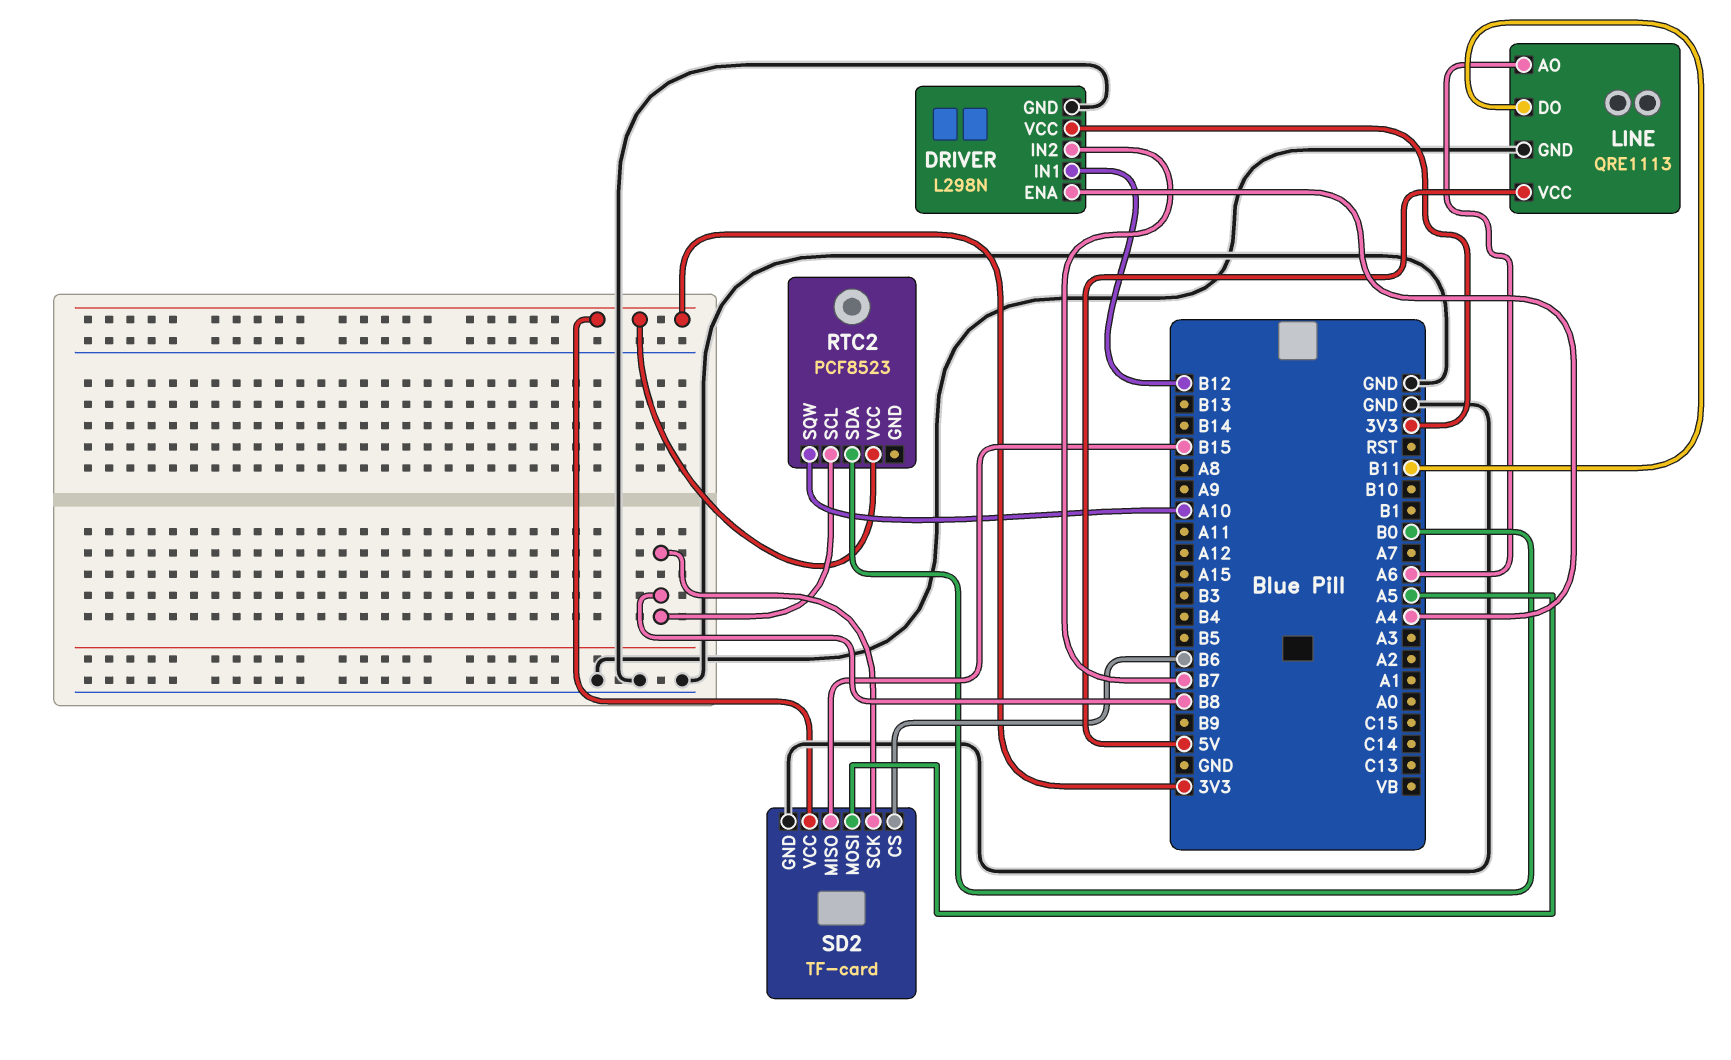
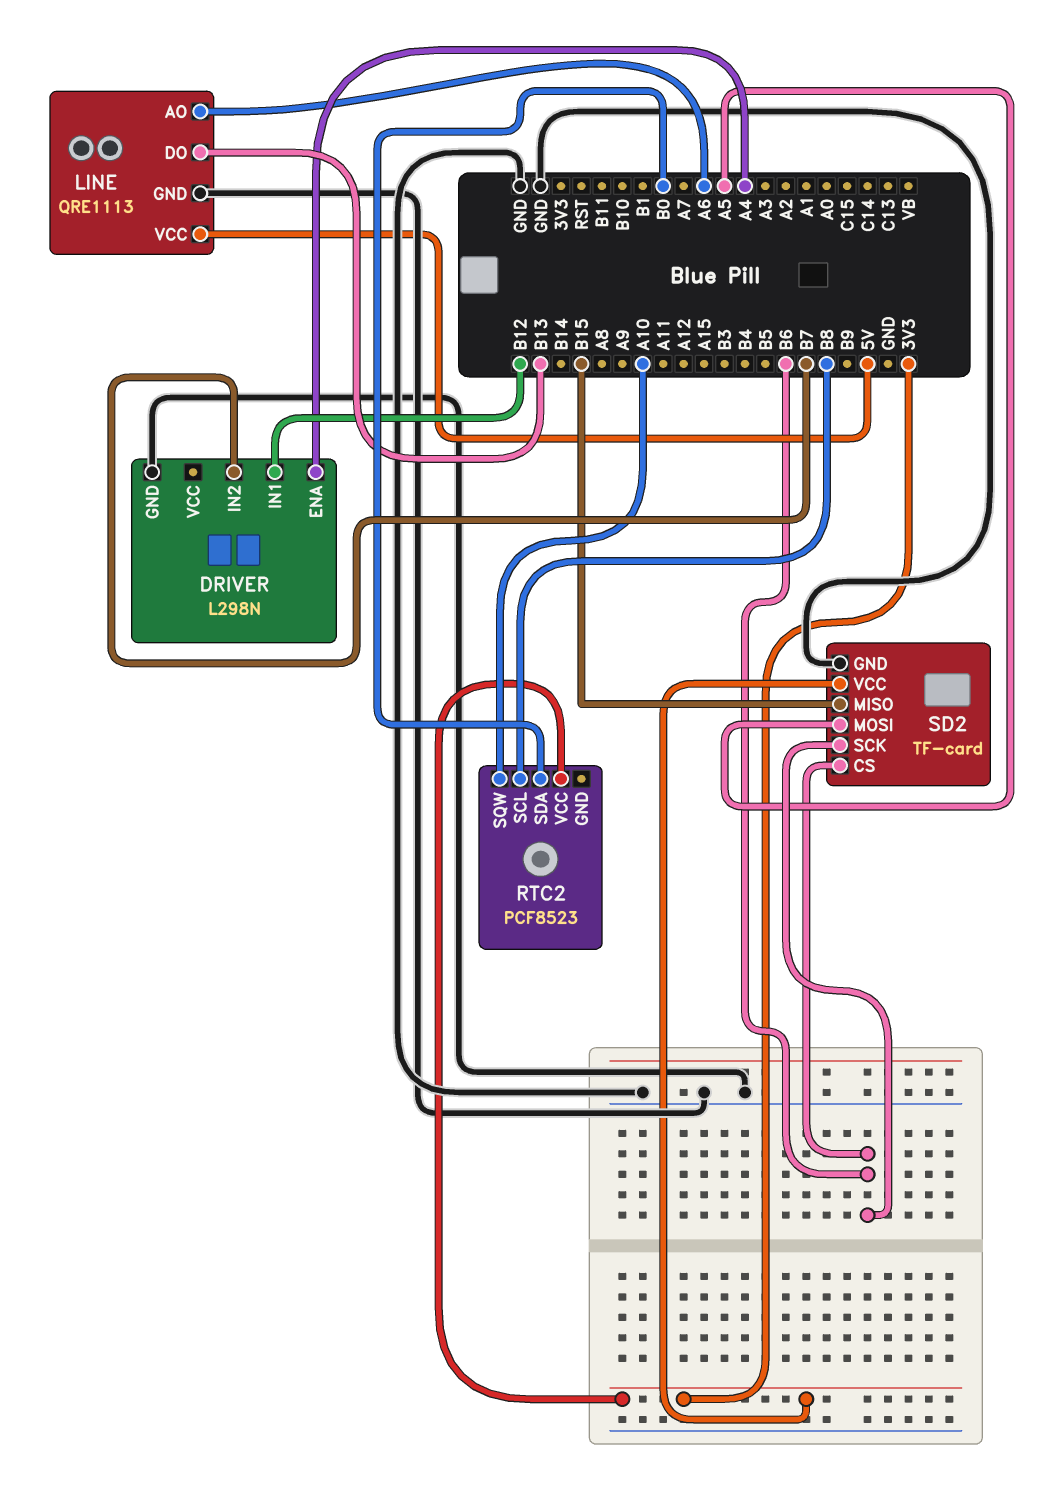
DRIVER pin VCC: 3V3 -> none
LINE pin DO: B11 -> B13
SD2 pin SCK: B8 -> B6

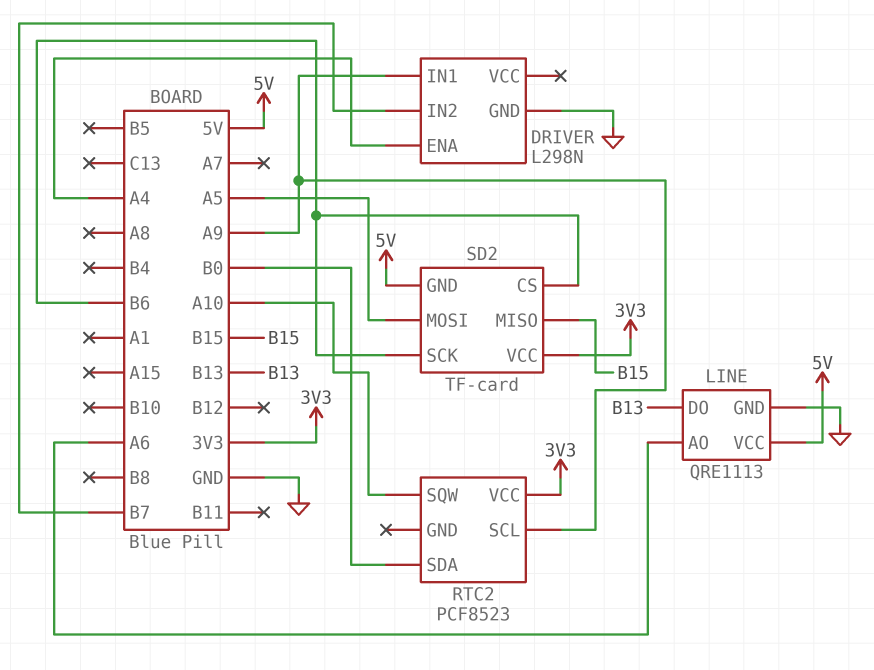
DRIVER pin IN1: B12 -> A9
RTC2 pin SCL: B8 -> A9
SD2 pin GND: GND -> 5V

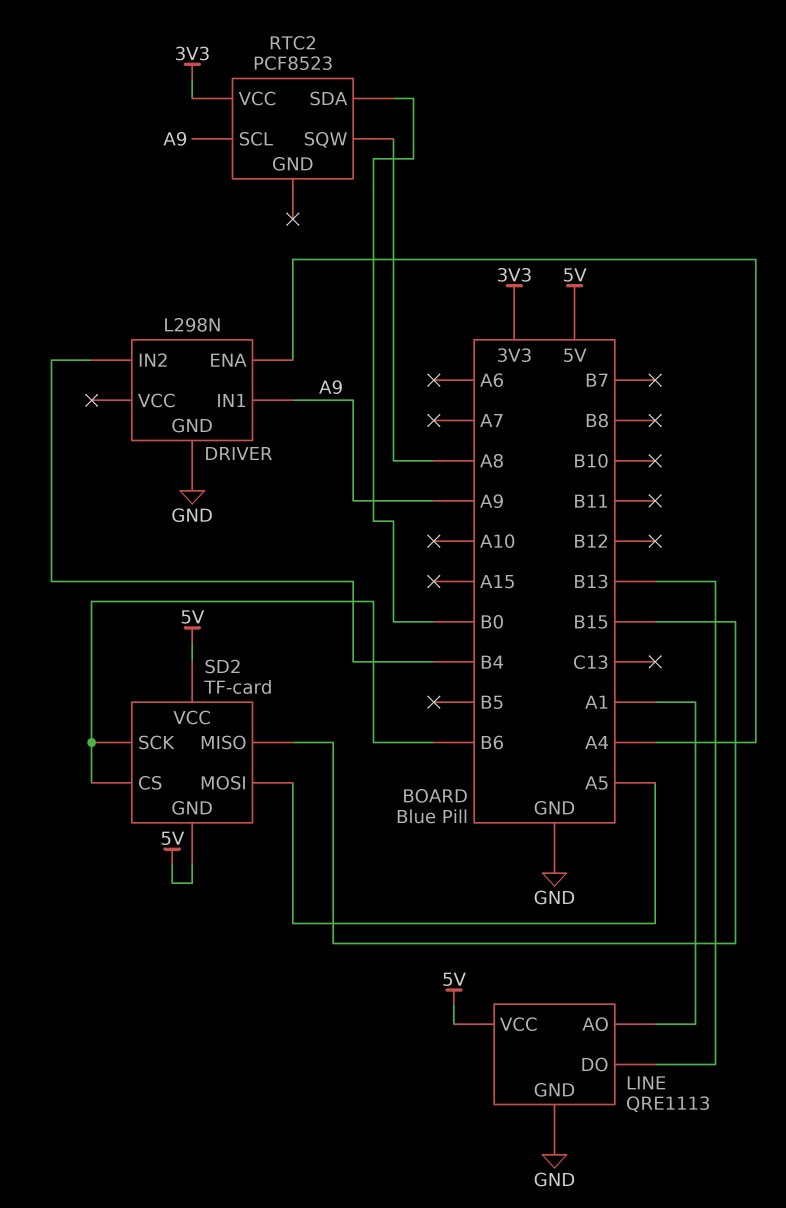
DRIVER pin IN2: B7 -> B4
LINE pin AO: A6 -> A1
RTC2 pin SQW: A10 -> A8
SD2 pin VCC: 3V3 -> 5V

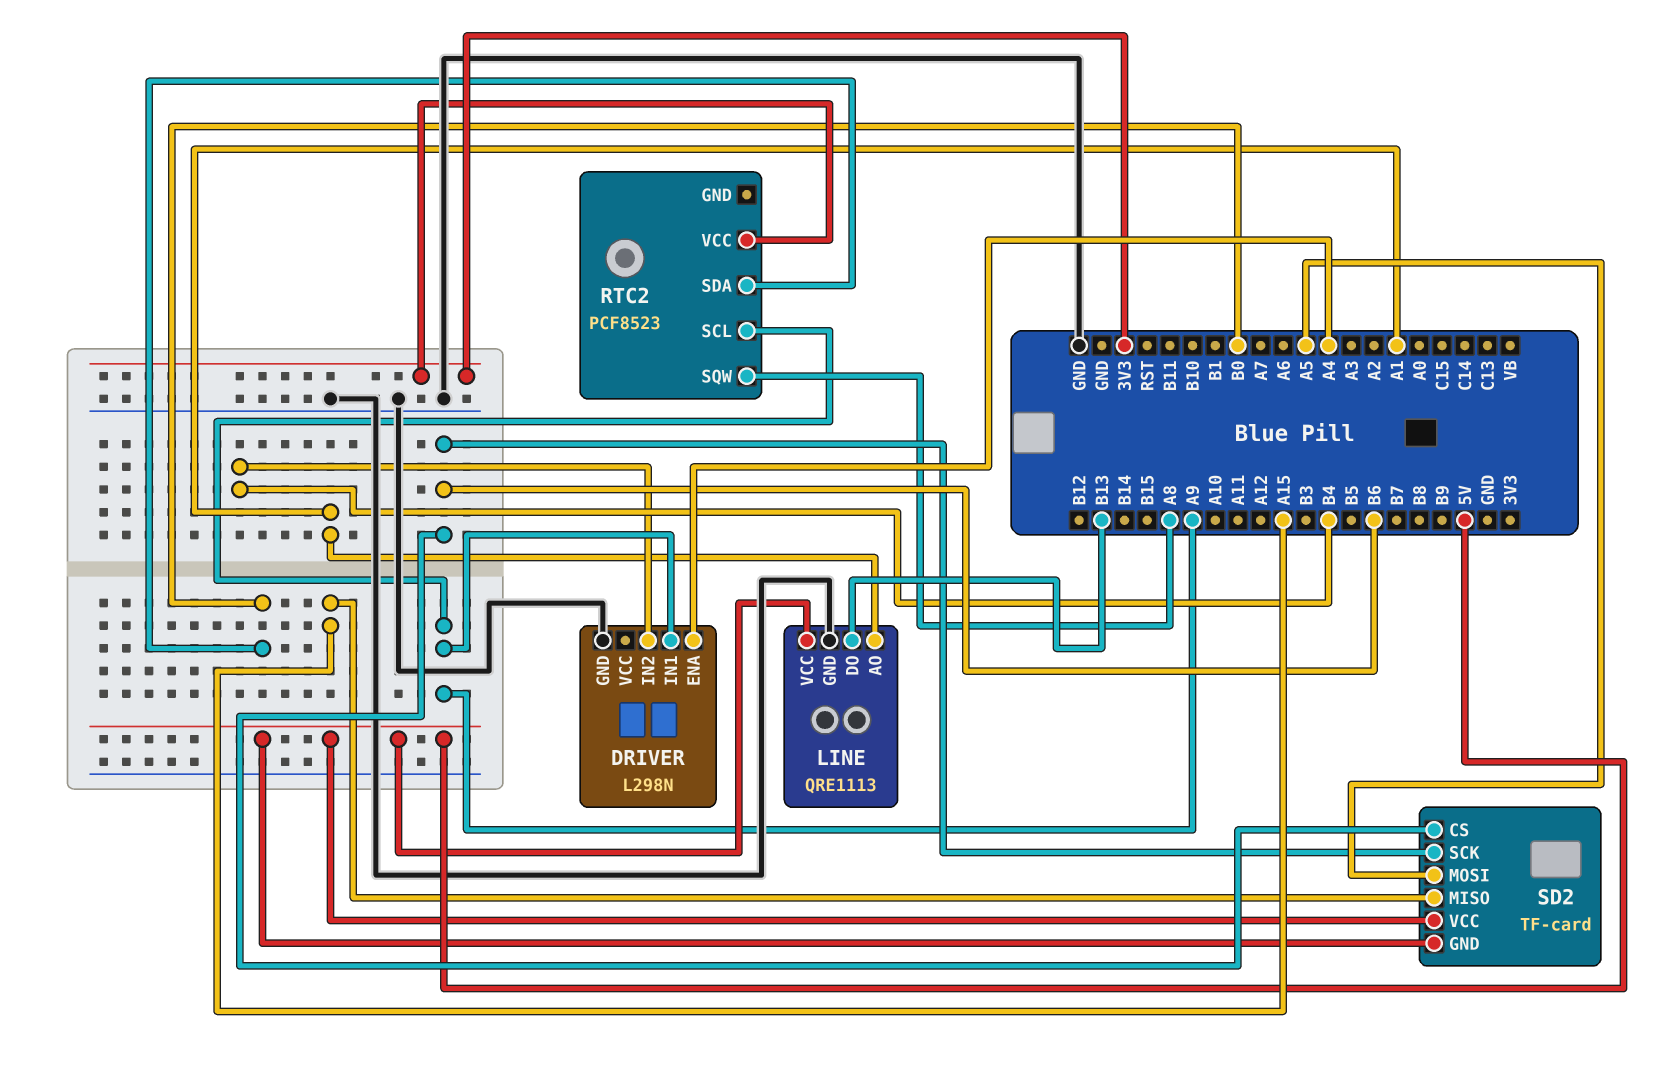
SD2 pin MISO: B15 -> A15

